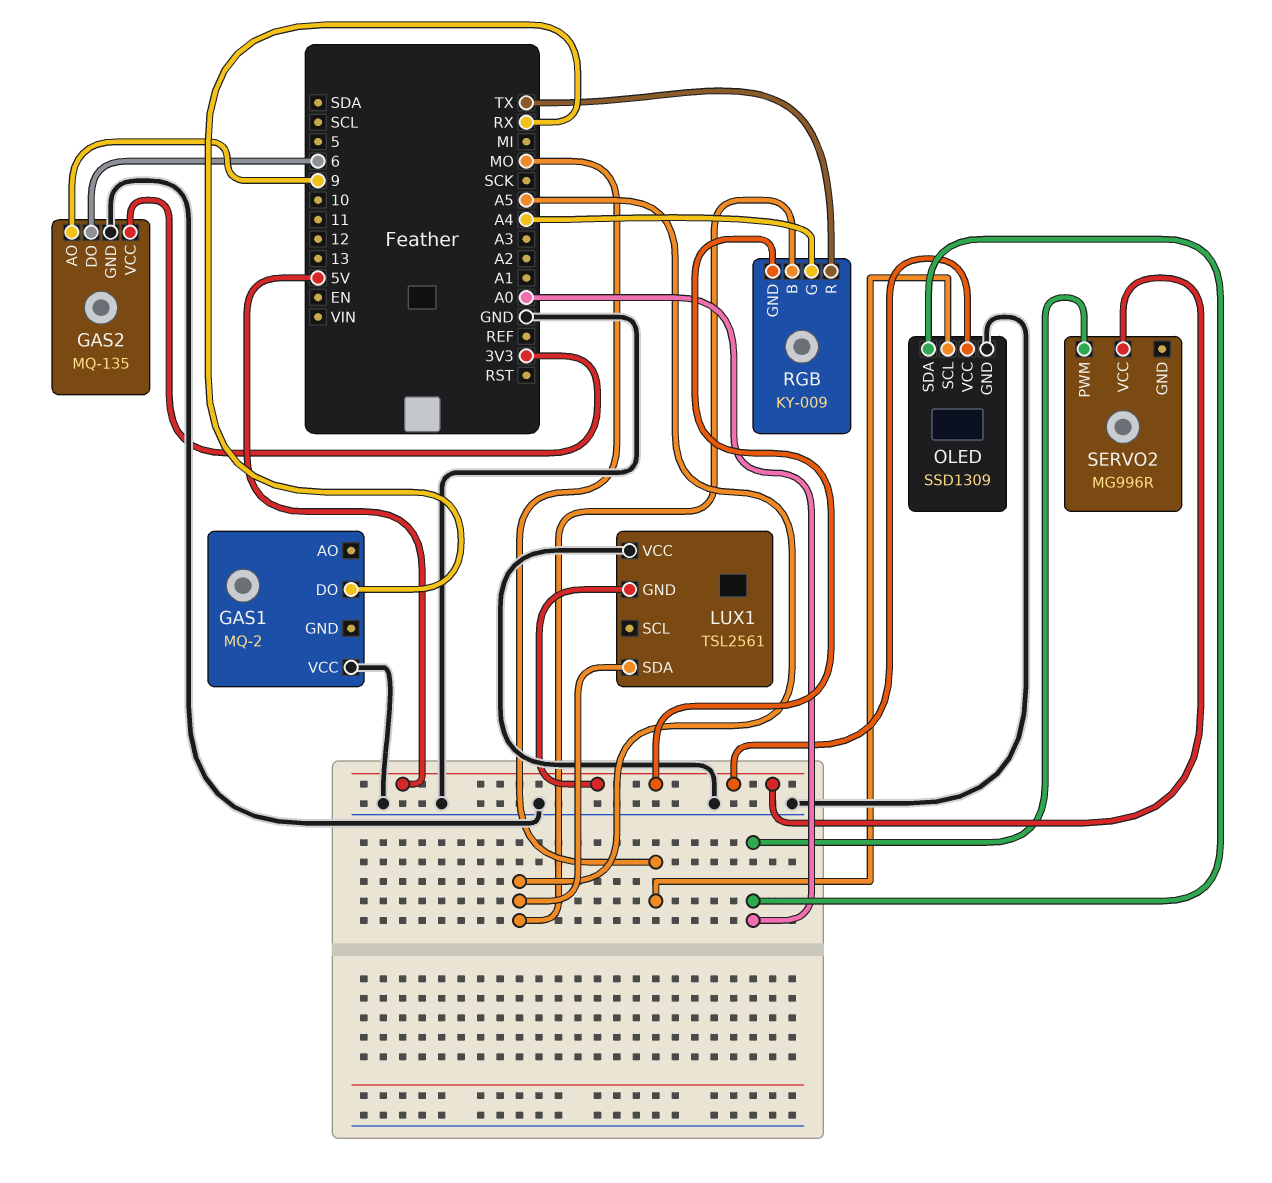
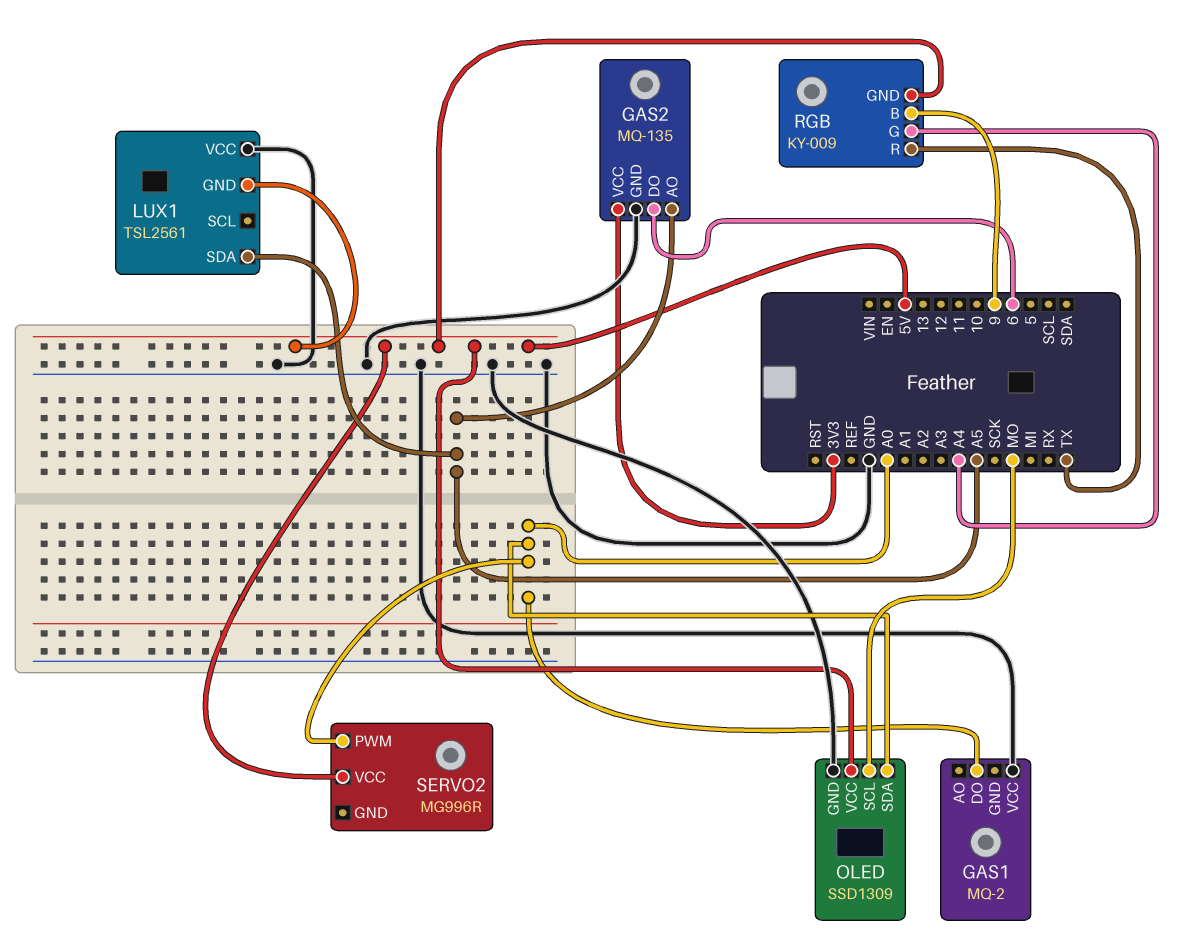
GAS1 pin DO: RX -> A0
GAS2 pin AO: 9 -> A5
RGB pin B: A5 -> 9

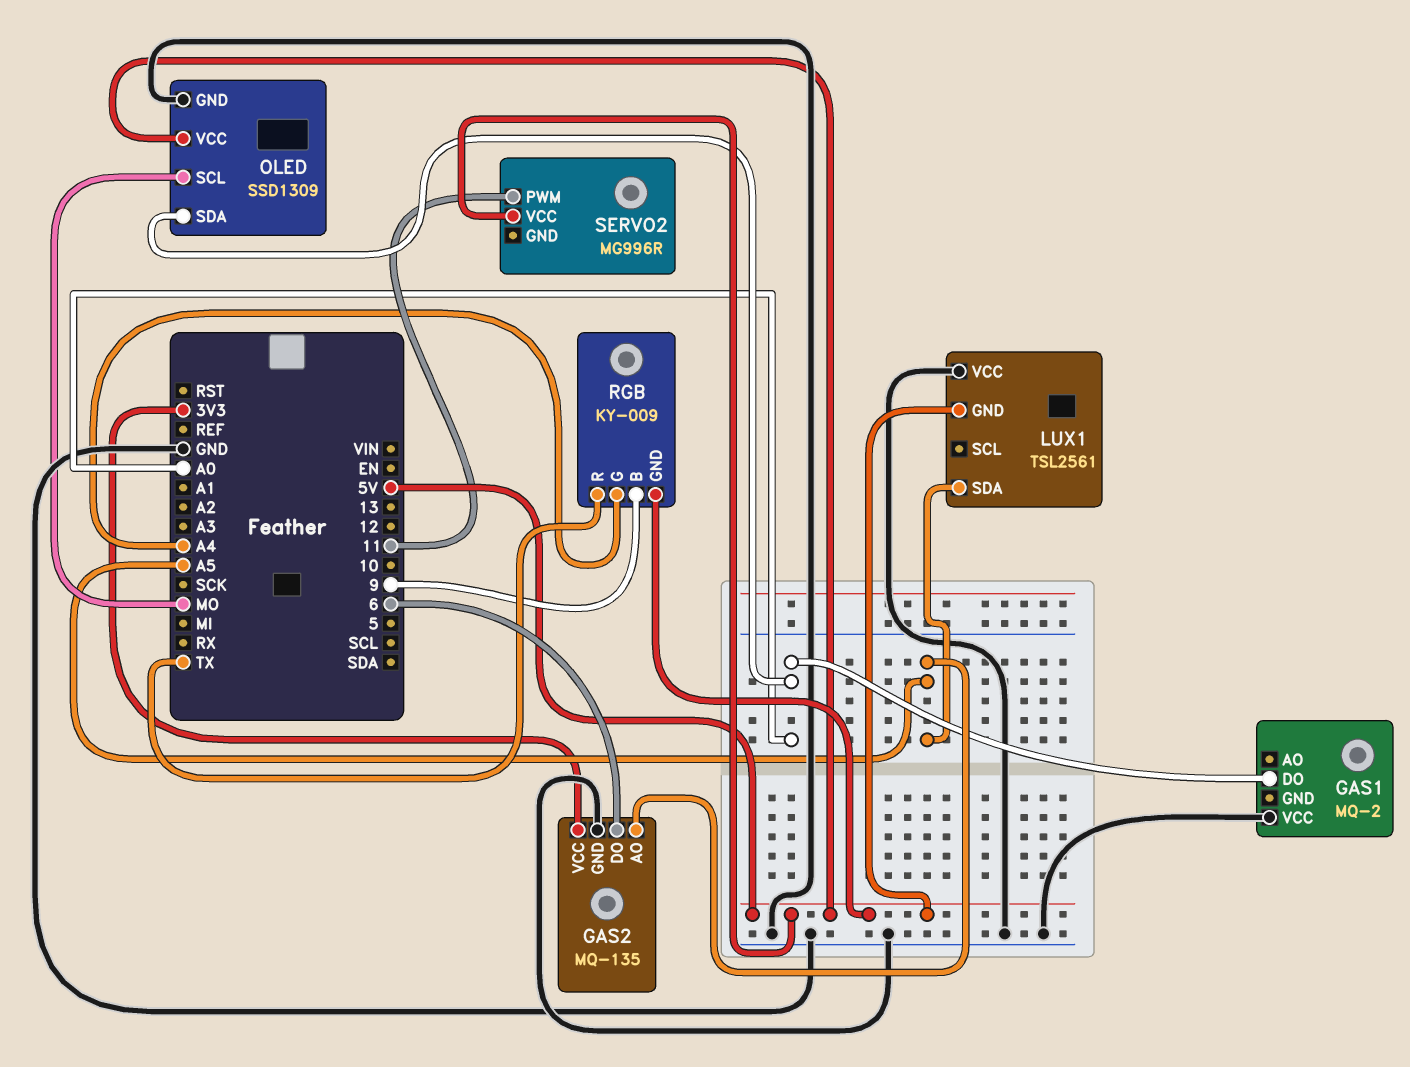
SERVO2 pin PWM: A0 -> 11

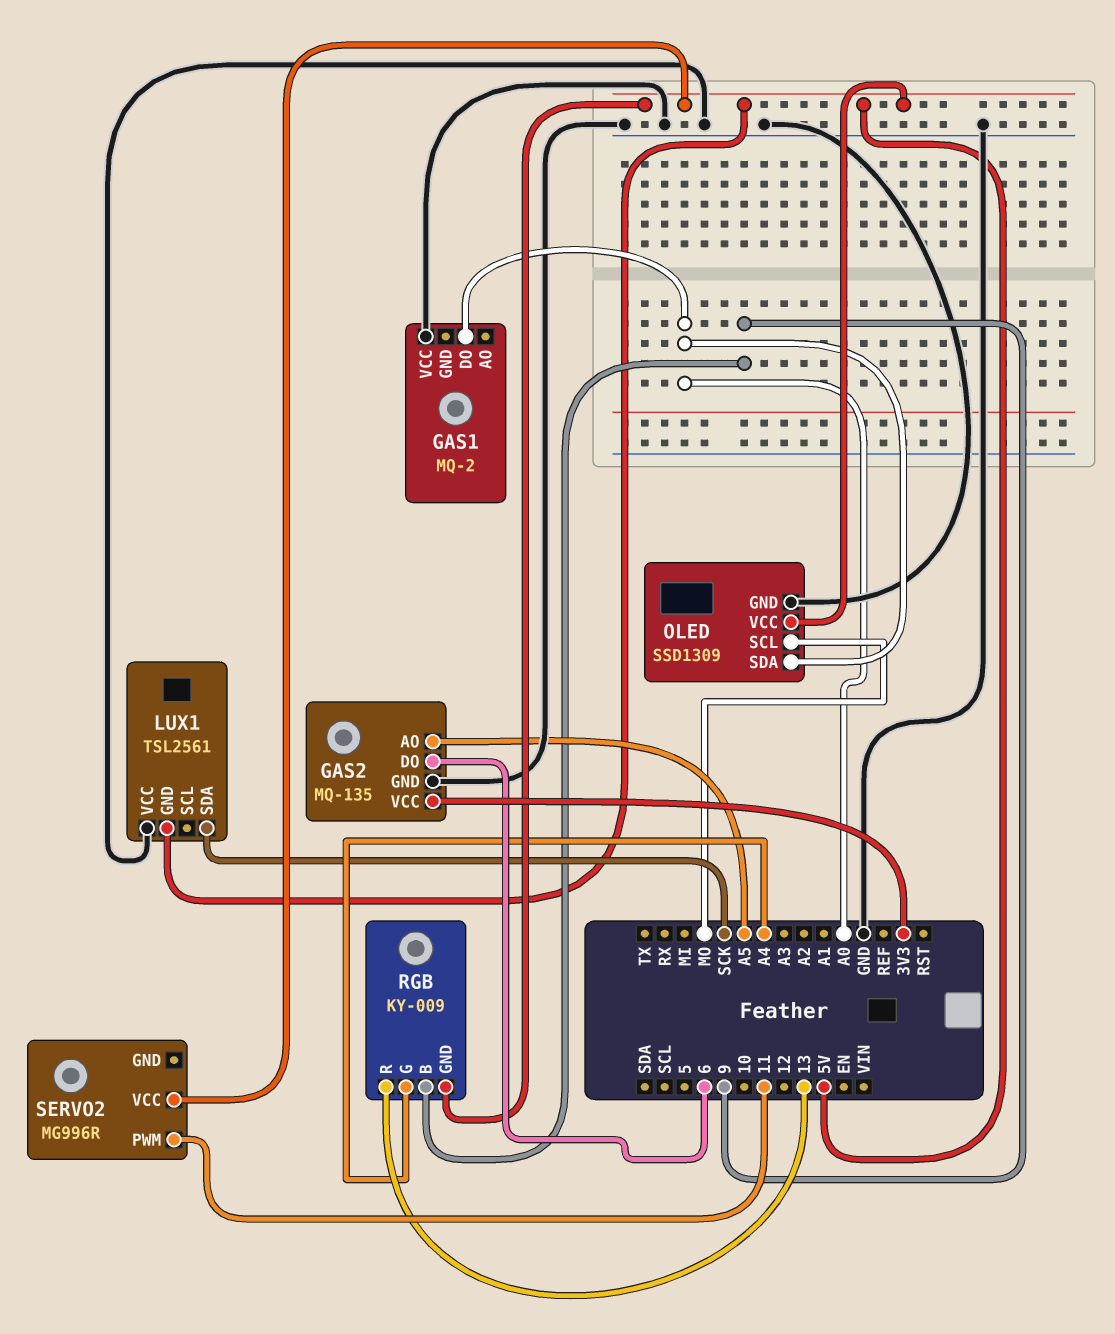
LUX1 pin SDA: A5 -> SCK
RGB pin R: TX -> 13

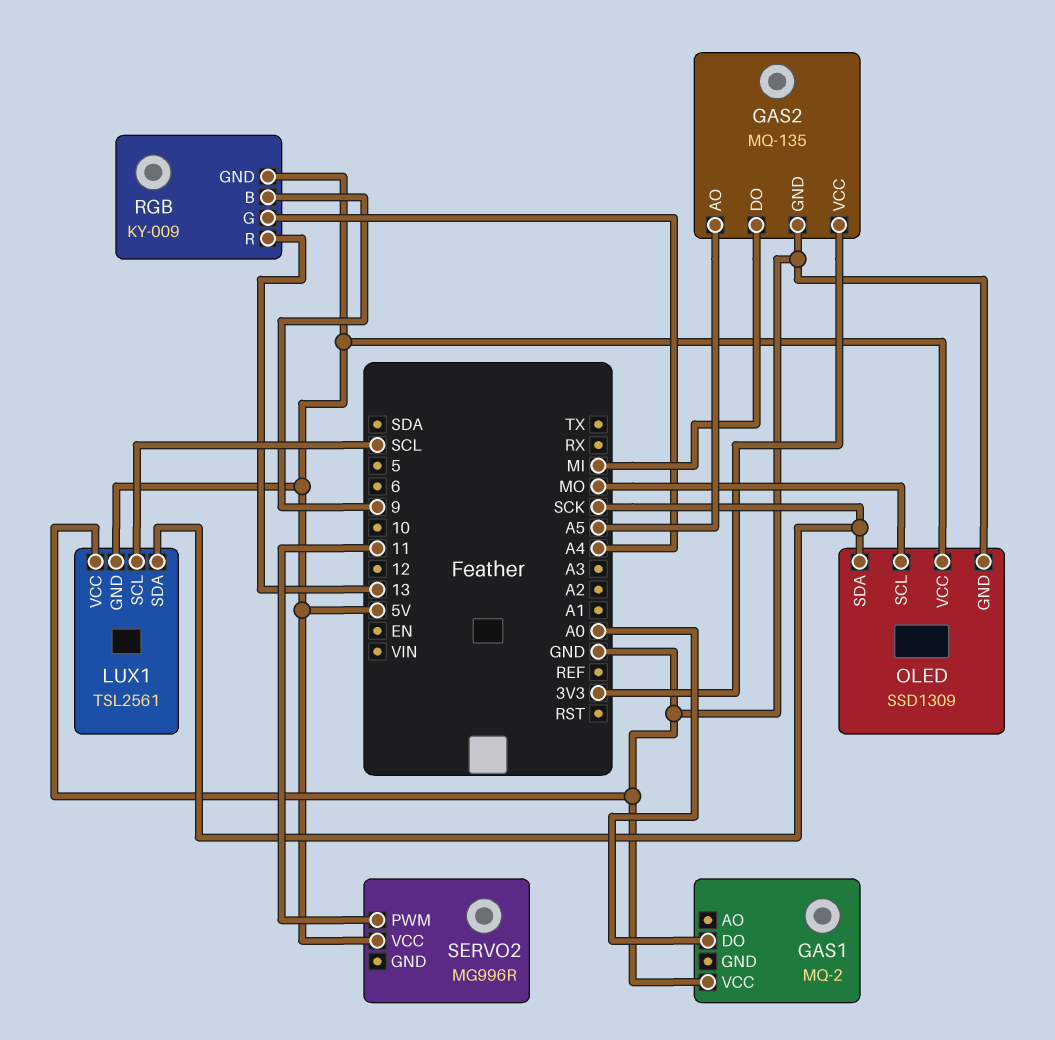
GAS2 pin DO: 6 -> MI
LUX1 pin SCL: none -> SCL
OLED pin SDA: A0 -> SCK

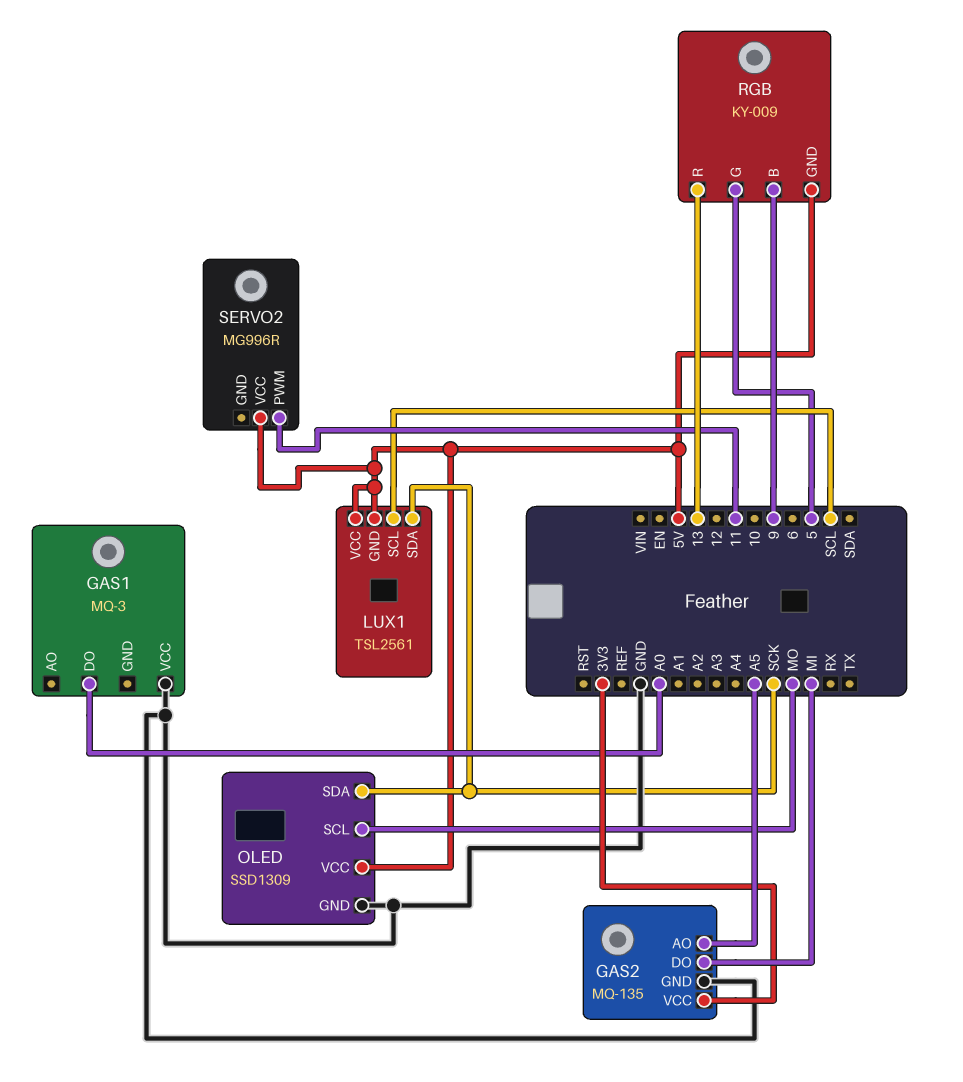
GAS1: MQ-2 -> MQ-3
LUX1 pin VCC: GND -> 5V
RGB pin G: A4 -> 5

